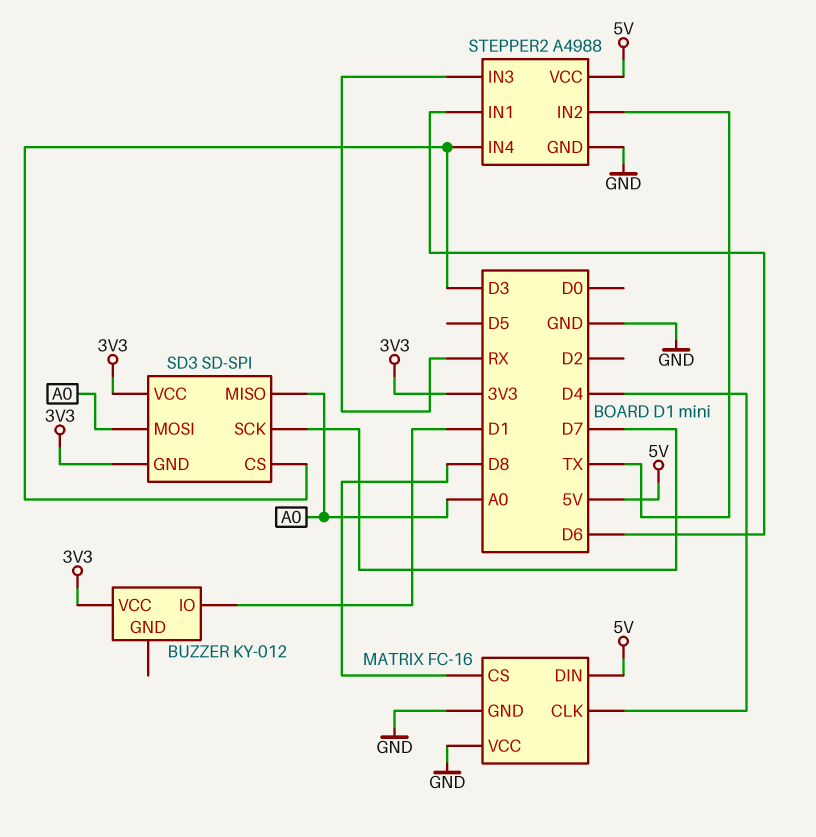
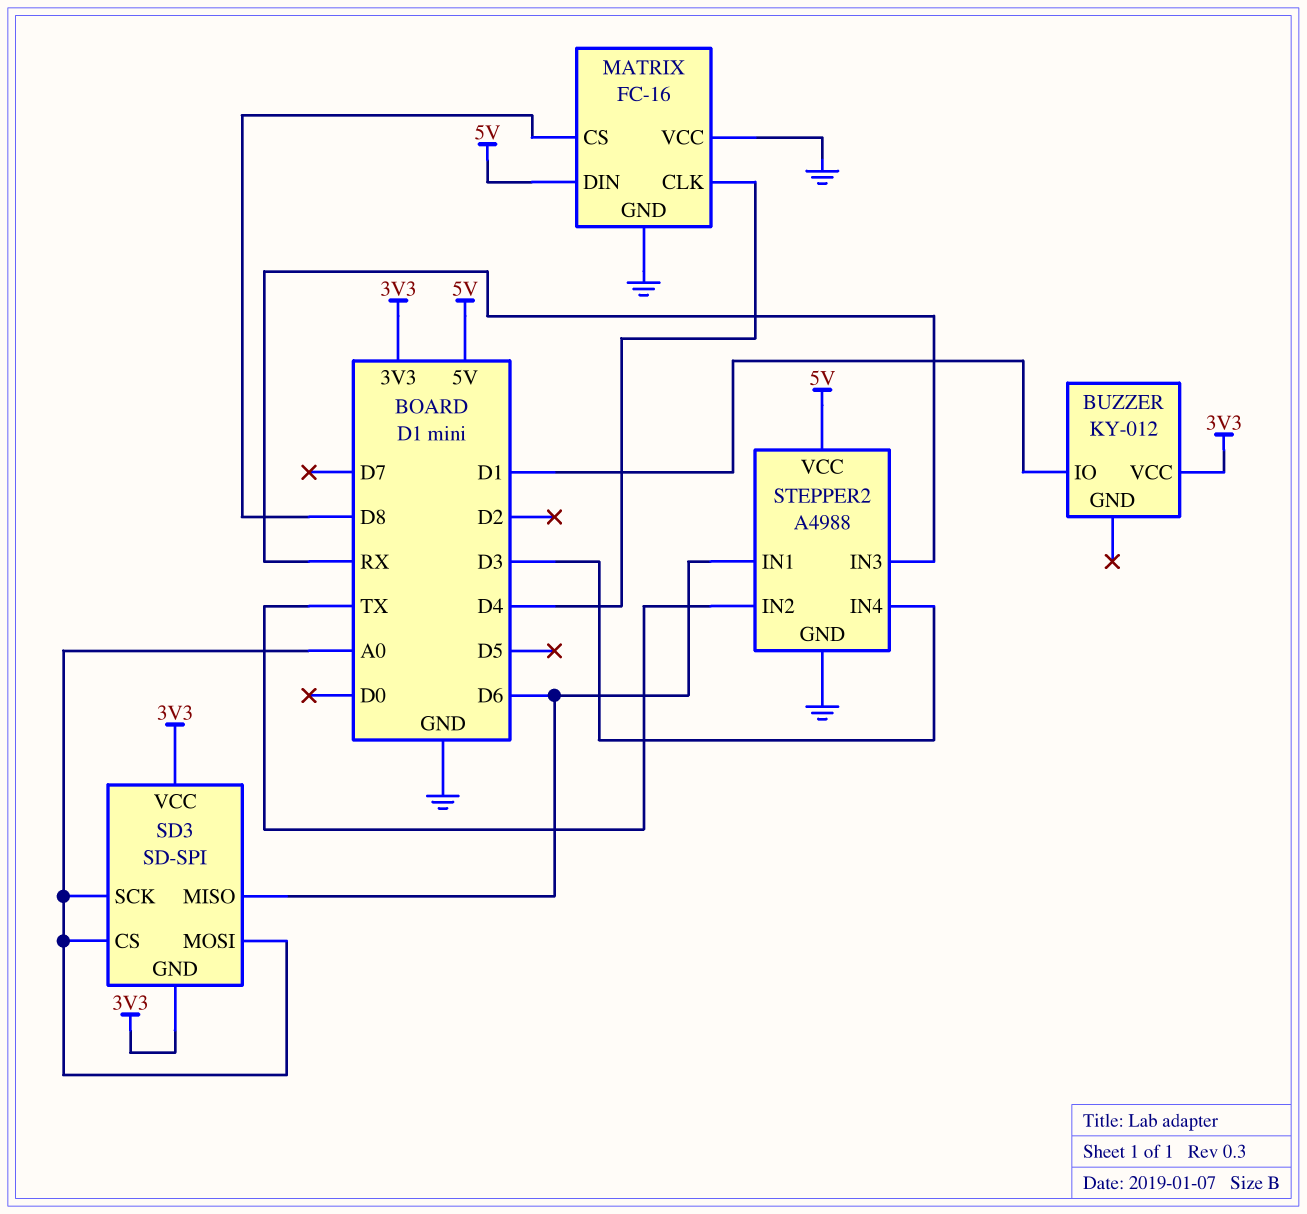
SD3 pin CS: D3 -> A0
SD3 pin MISO: A0 -> D6
SD3 pin SCK: D7 -> A0

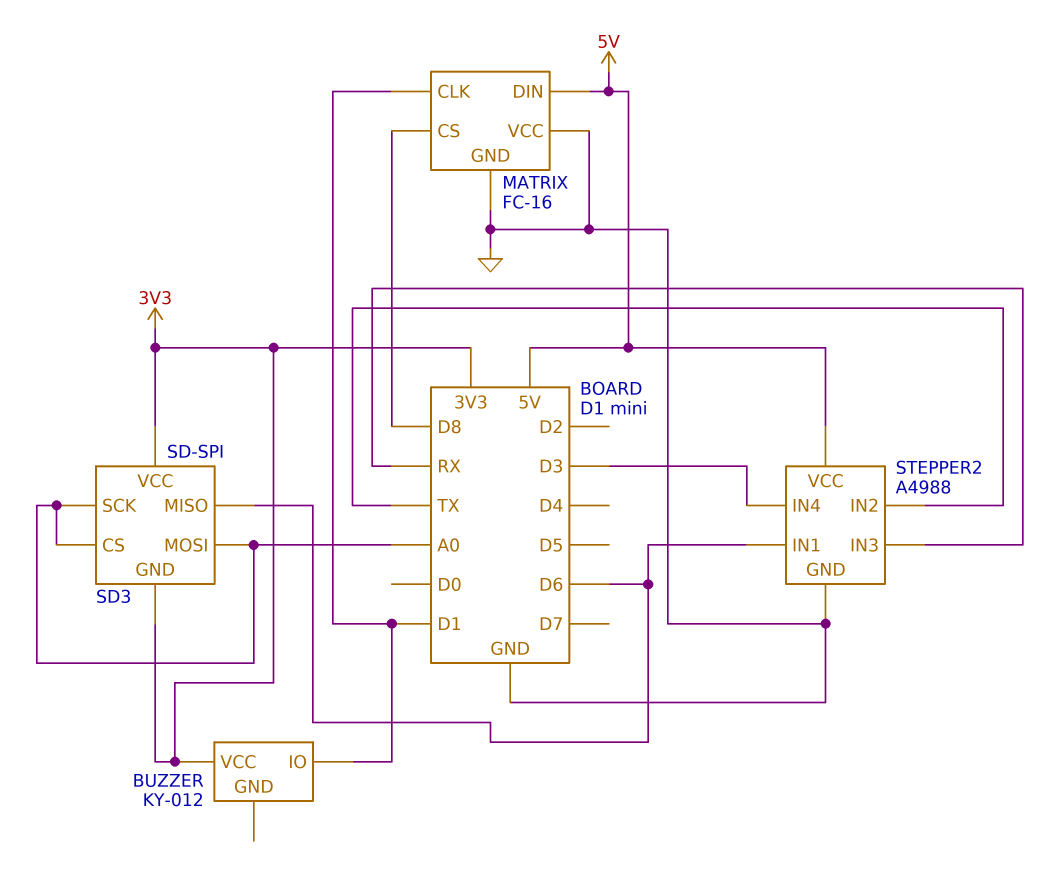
MATRIX pin CLK: D4 -> D1

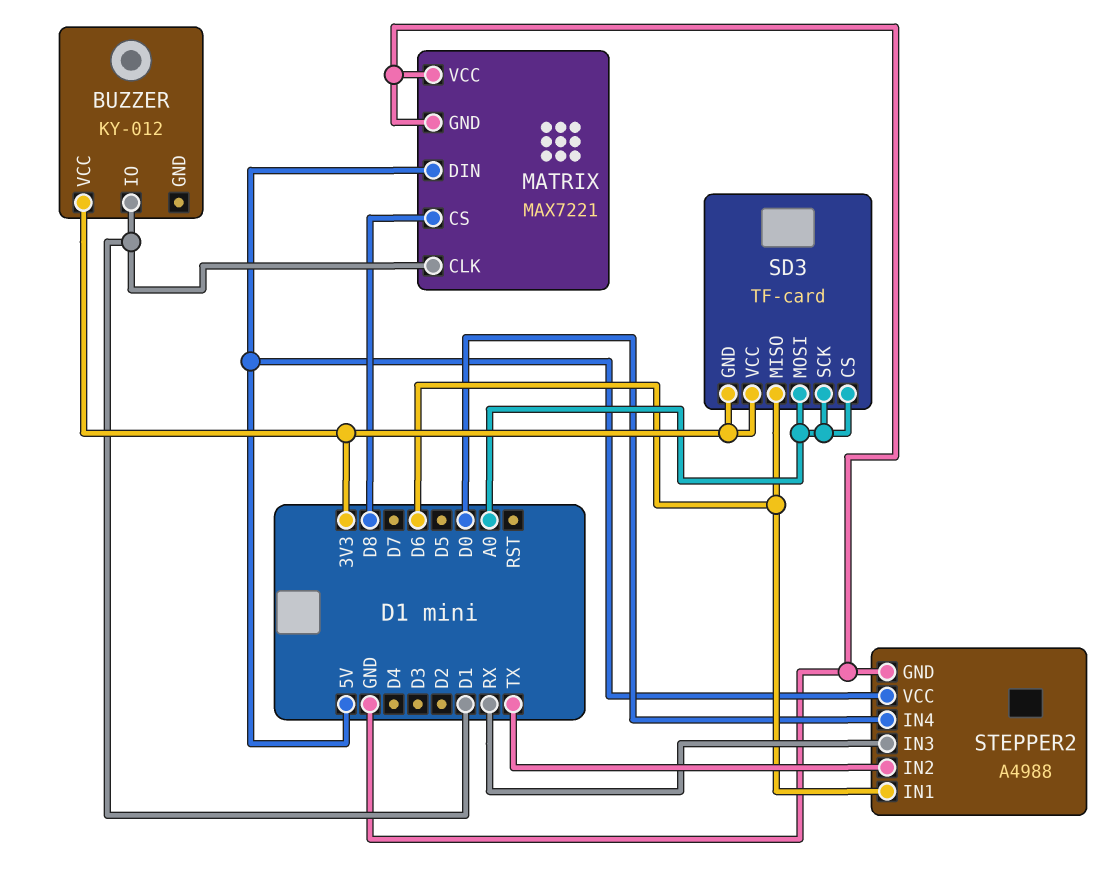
MATRIX: FC-16 -> MAX7221
SD3: SD-SPI -> TF-card
STEPPER2 pin IN4: D3 -> D0

